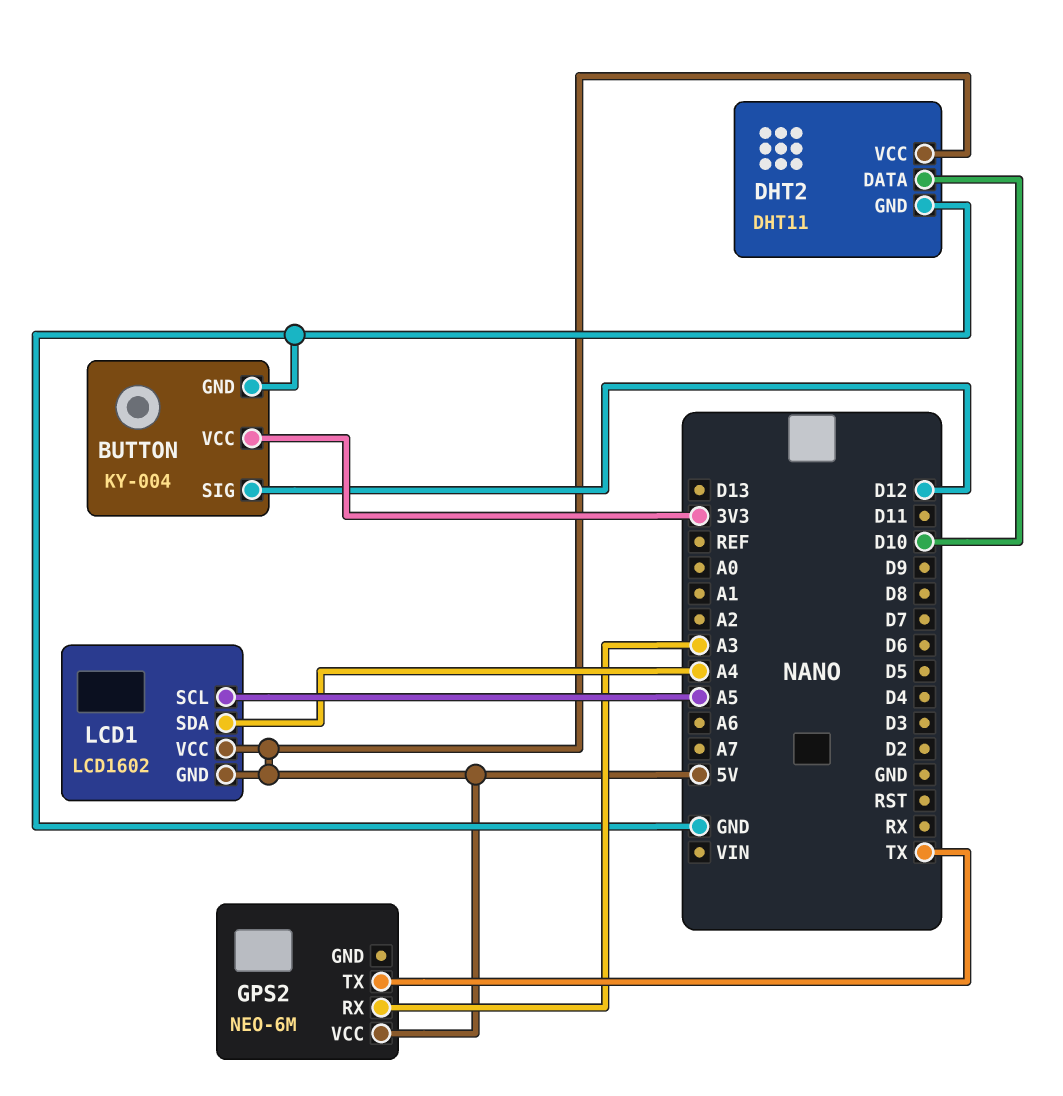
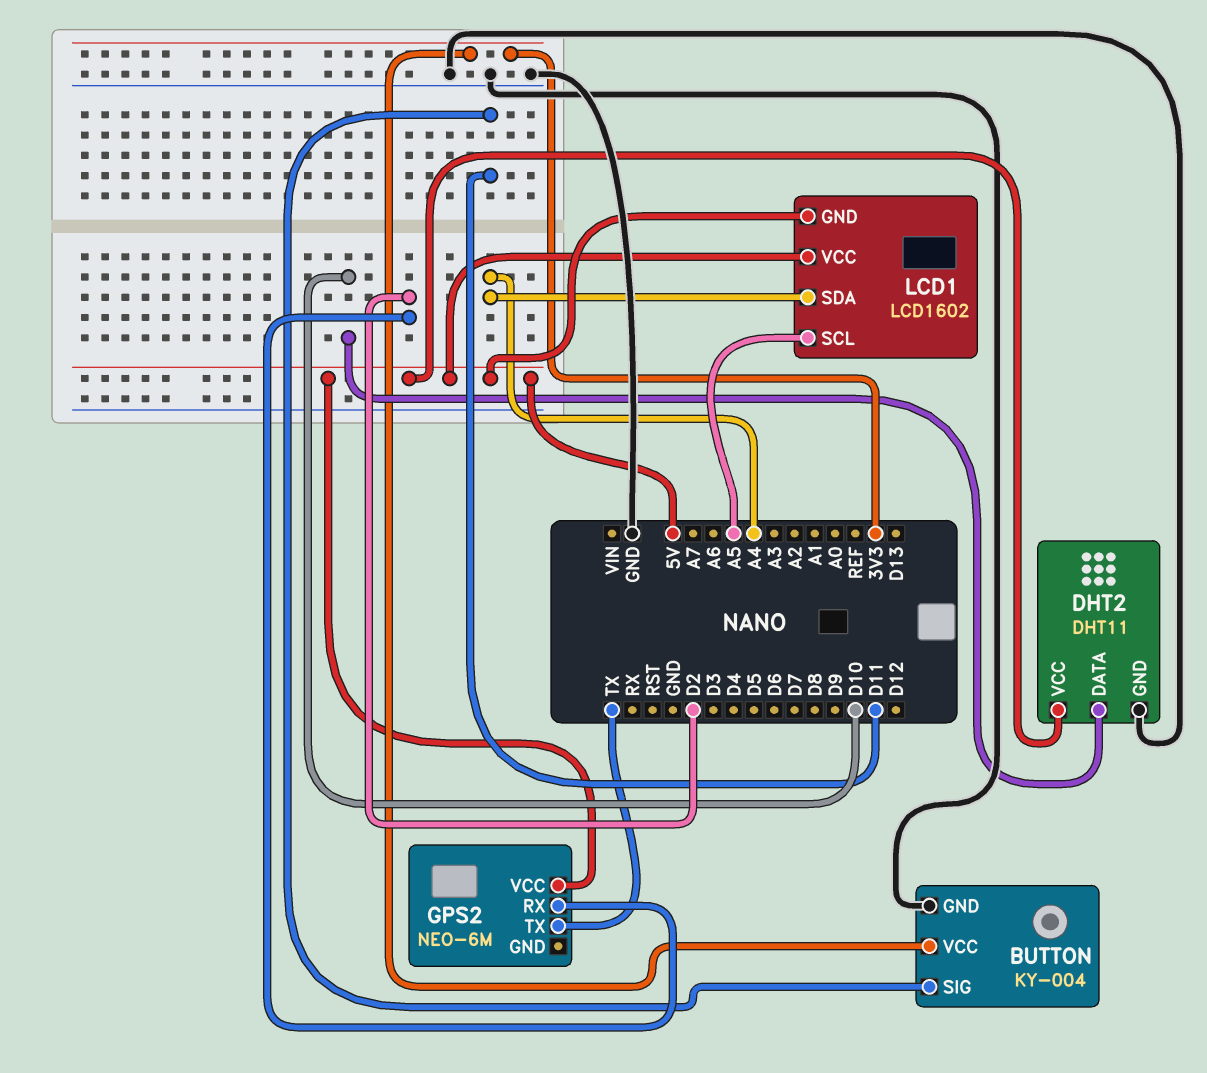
BUTTON pin SIG: D12 -> D11
GPS2 pin RX: A3 -> D2

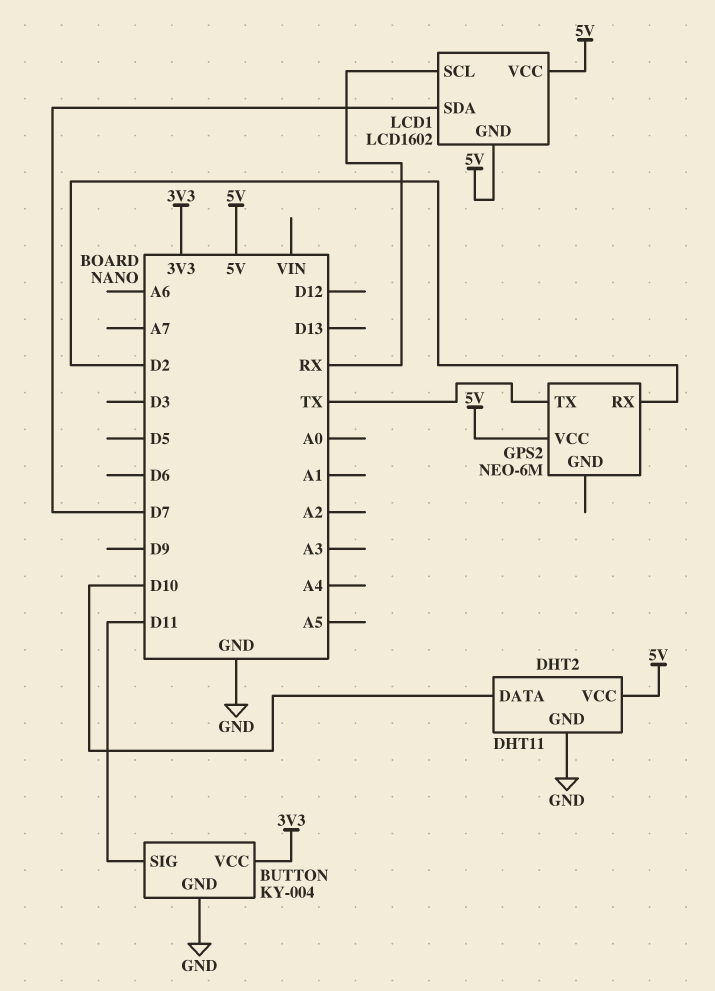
LCD1 pin SCL: A5 -> RX
LCD1 pin SDA: A4 -> D7

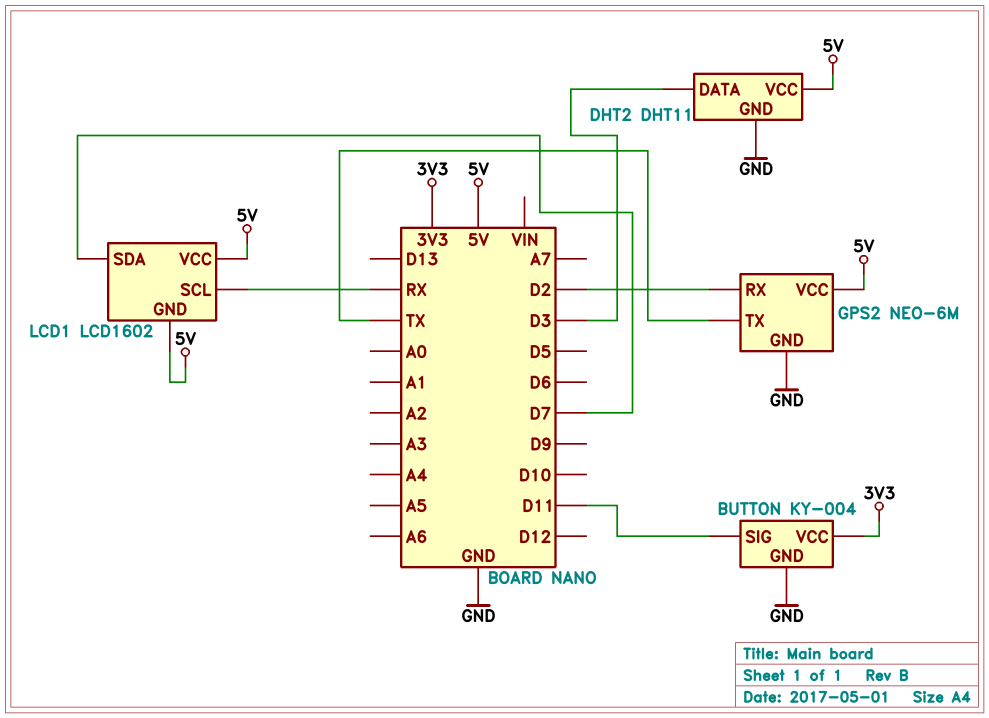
DHT2 pin DATA: D10 -> D3
GPS2 pin GND: none -> GND

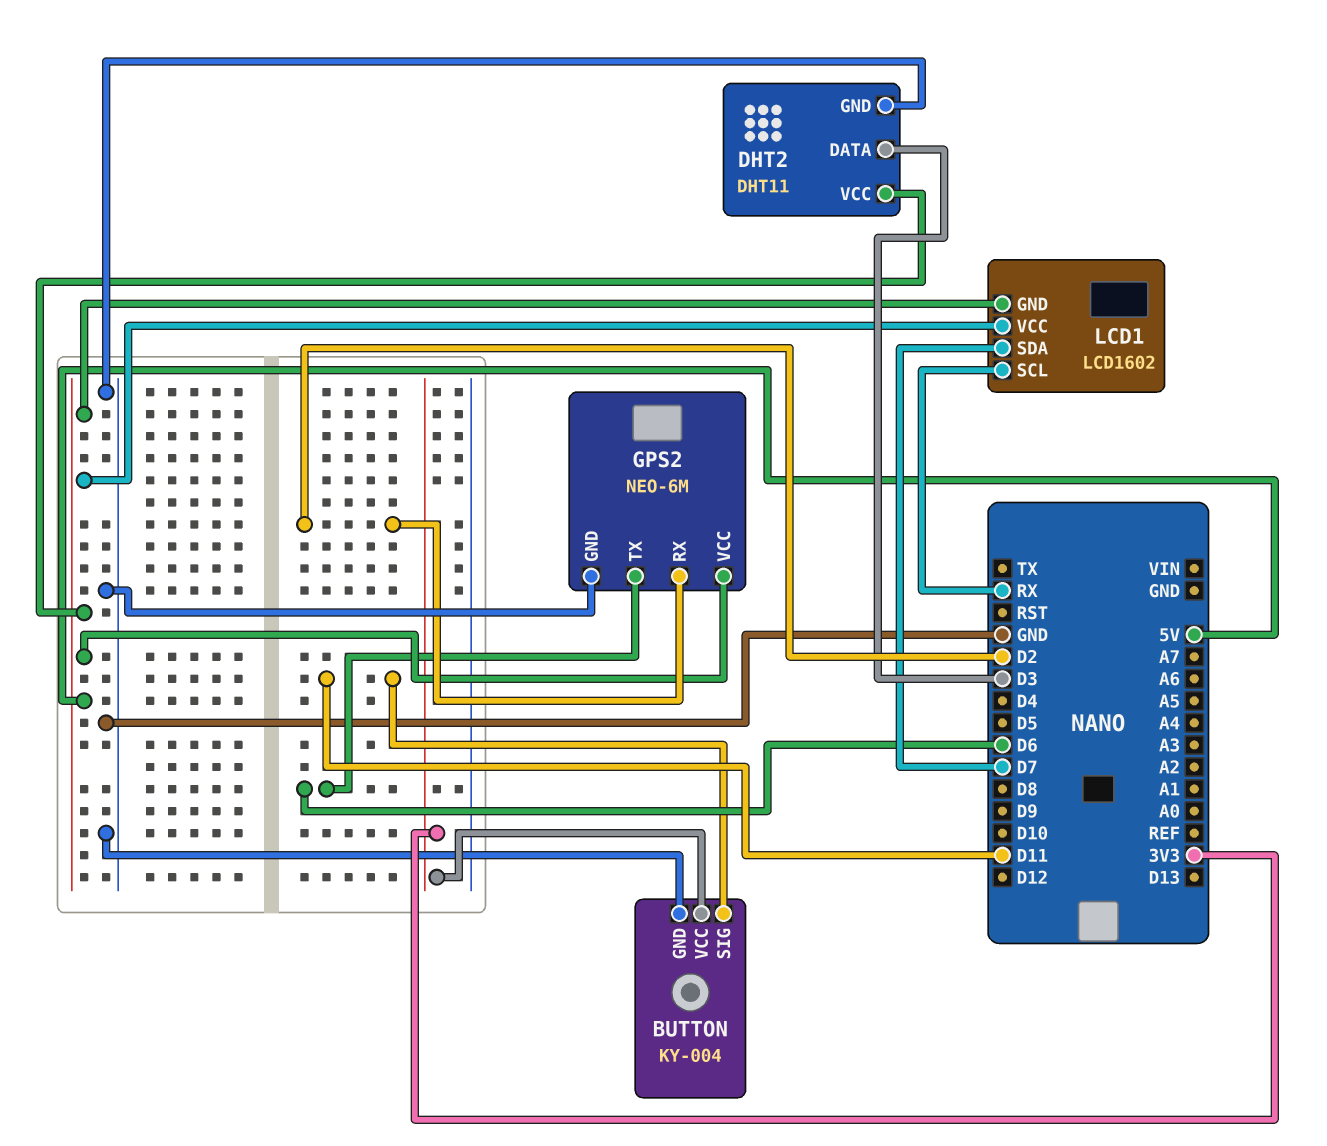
GPS2 pin TX: TX -> D6

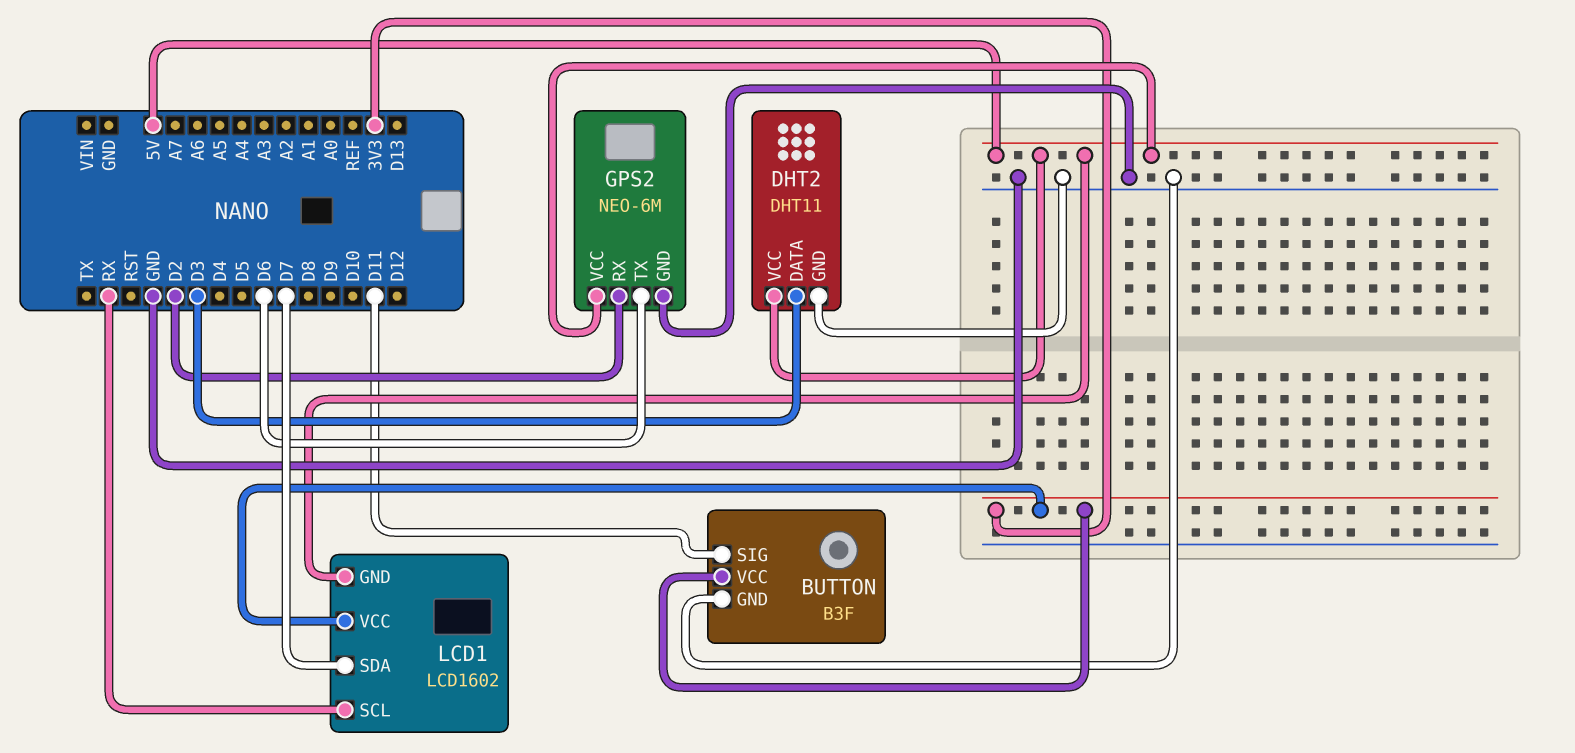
BUTTON: KY-004 -> B3F
LCD1 pin VCC: 5V -> 3V3

